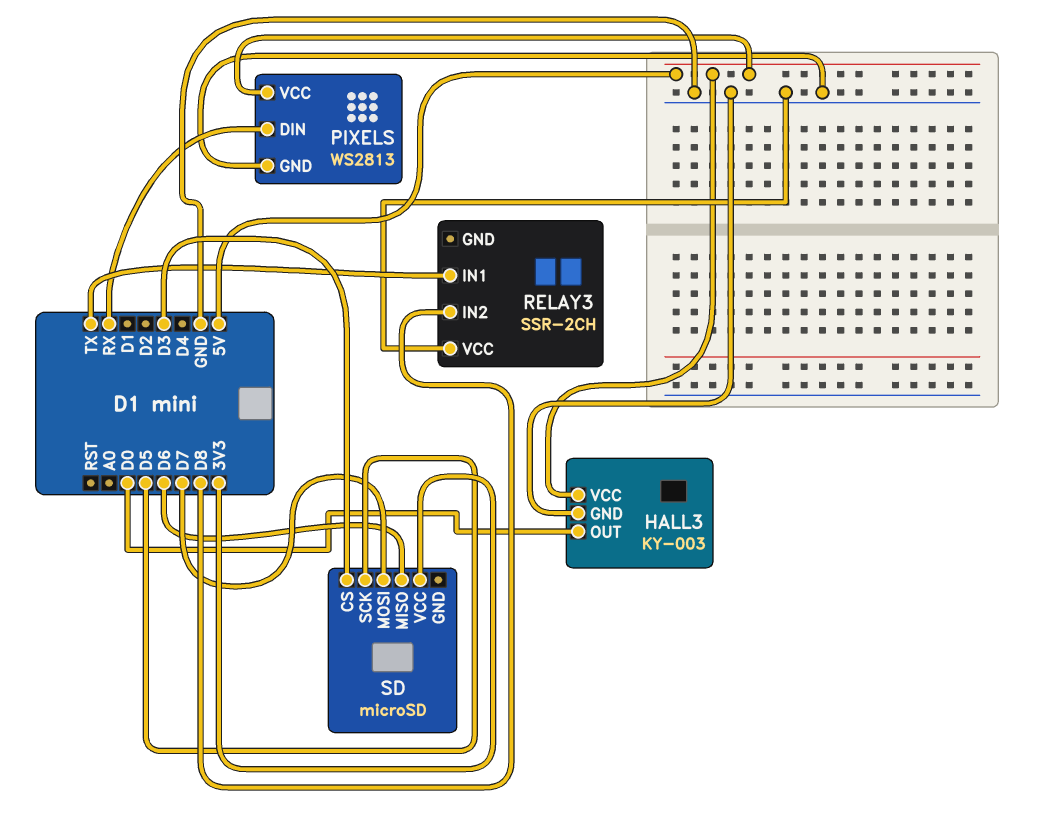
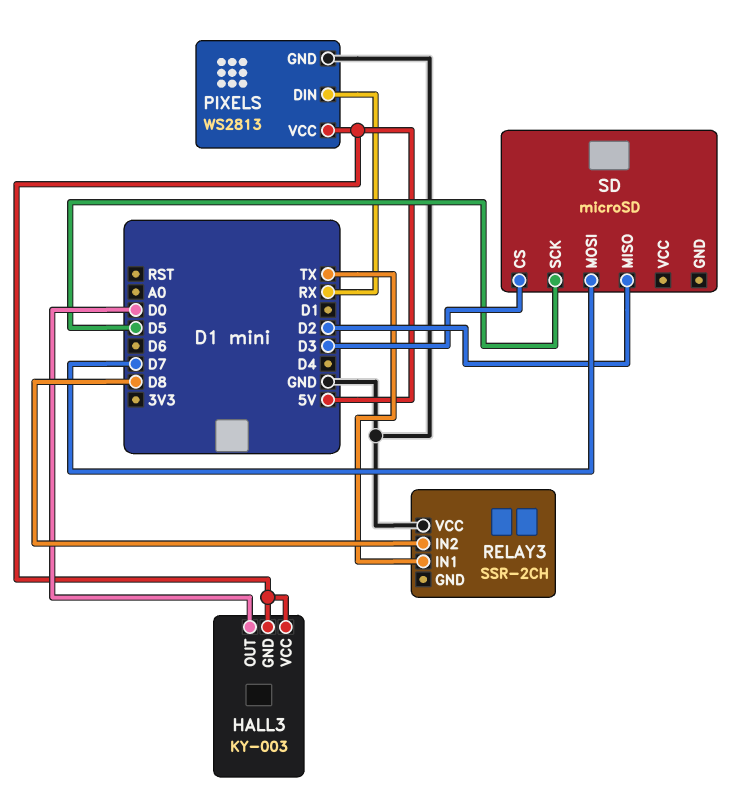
HALL3 pin GND: GND -> 5V
SD pin MISO: D6 -> D2
SD pin VCC: 3V3 -> none

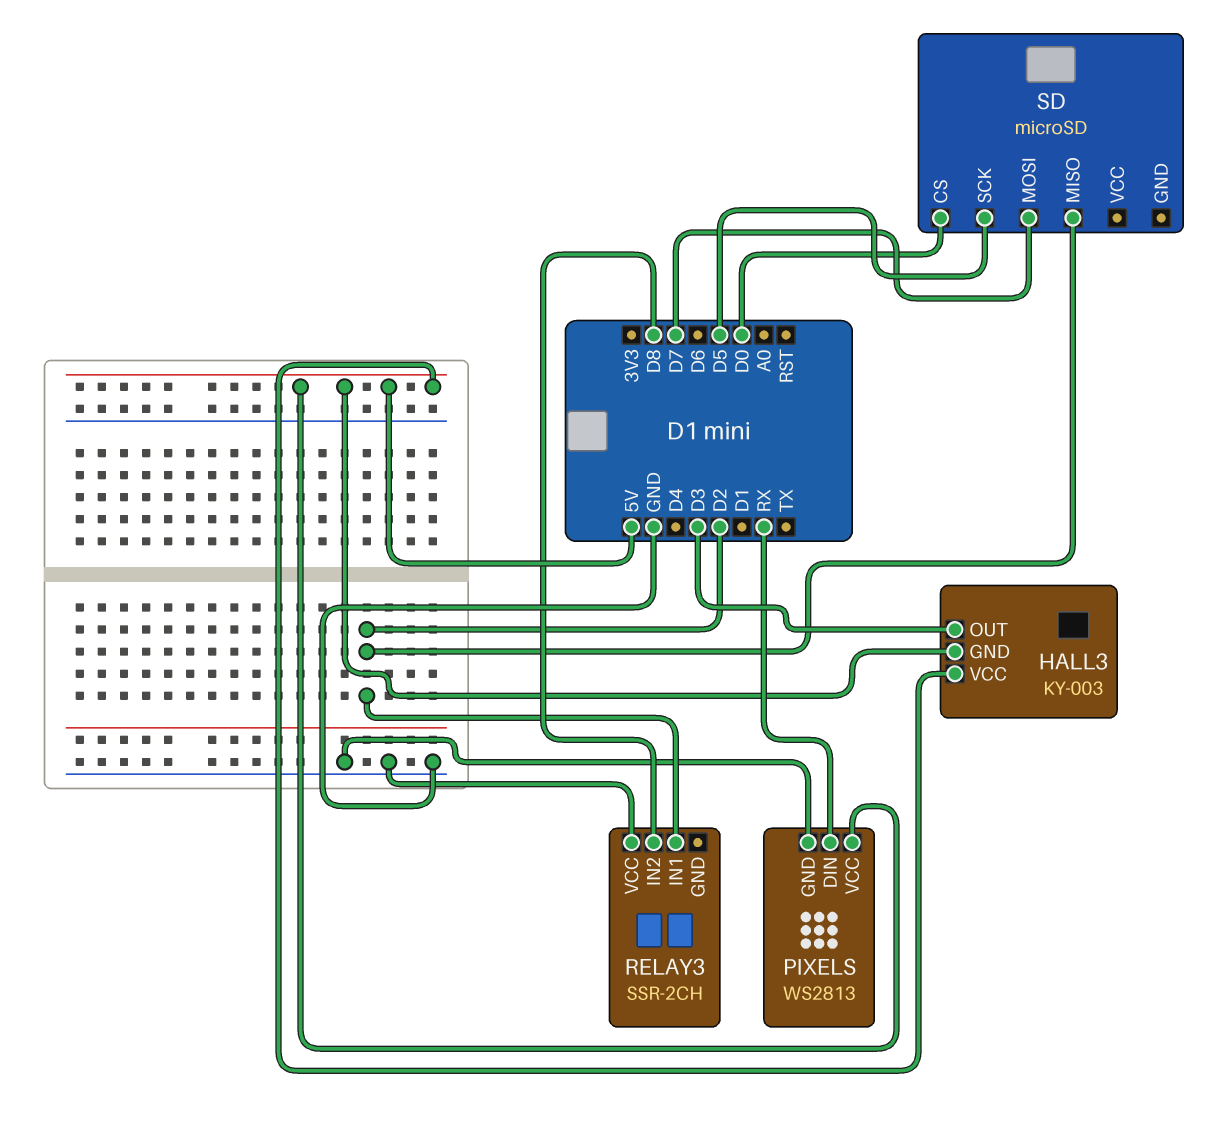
HALL3 pin OUT: D0 -> D3
RELAY3 pin IN1: TX -> D2
SD pin CS: D3 -> D0

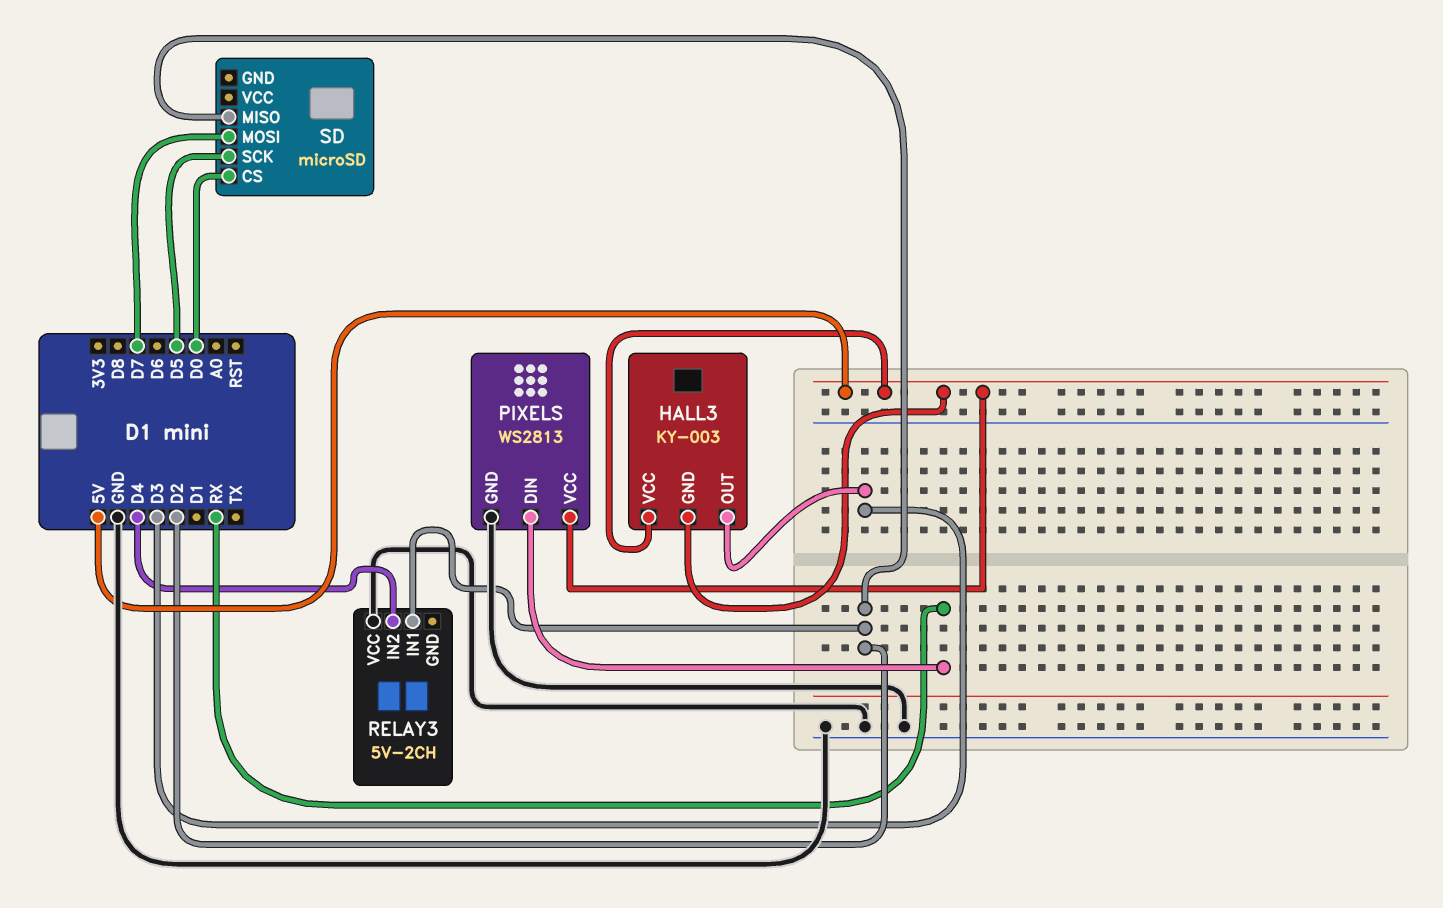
RELAY3: SSR-2CH -> 5V-2CH
RELAY3 pin IN2: D8 -> D4

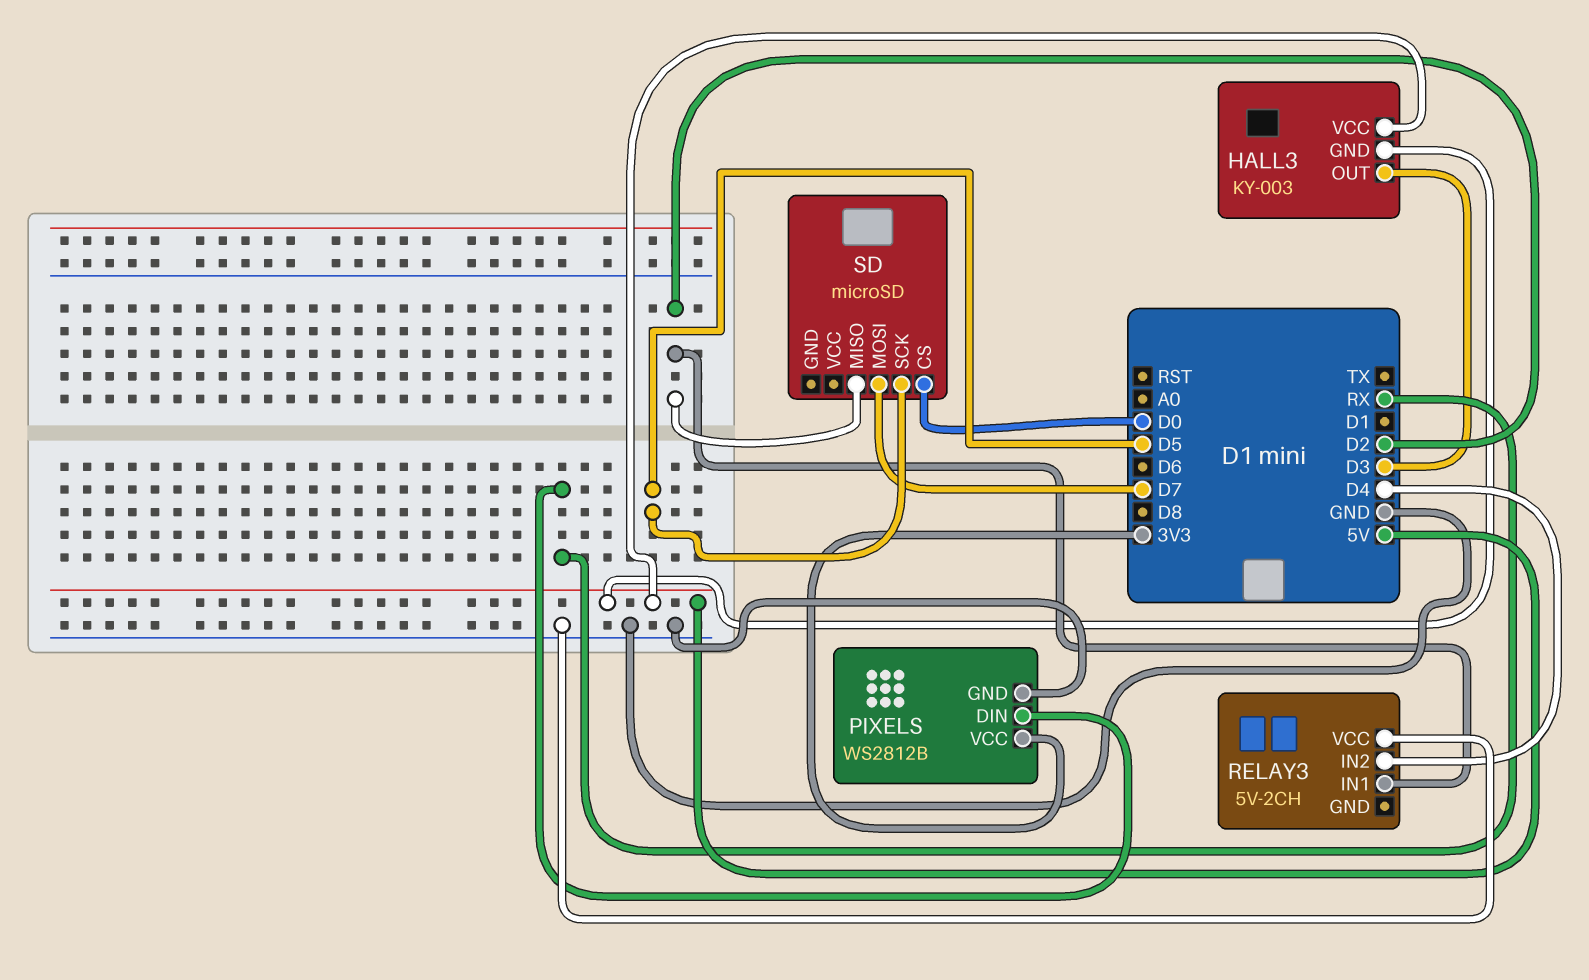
PIXELS: WS2813 -> WS2812B
PIXELS pin VCC: 5V -> 3V3

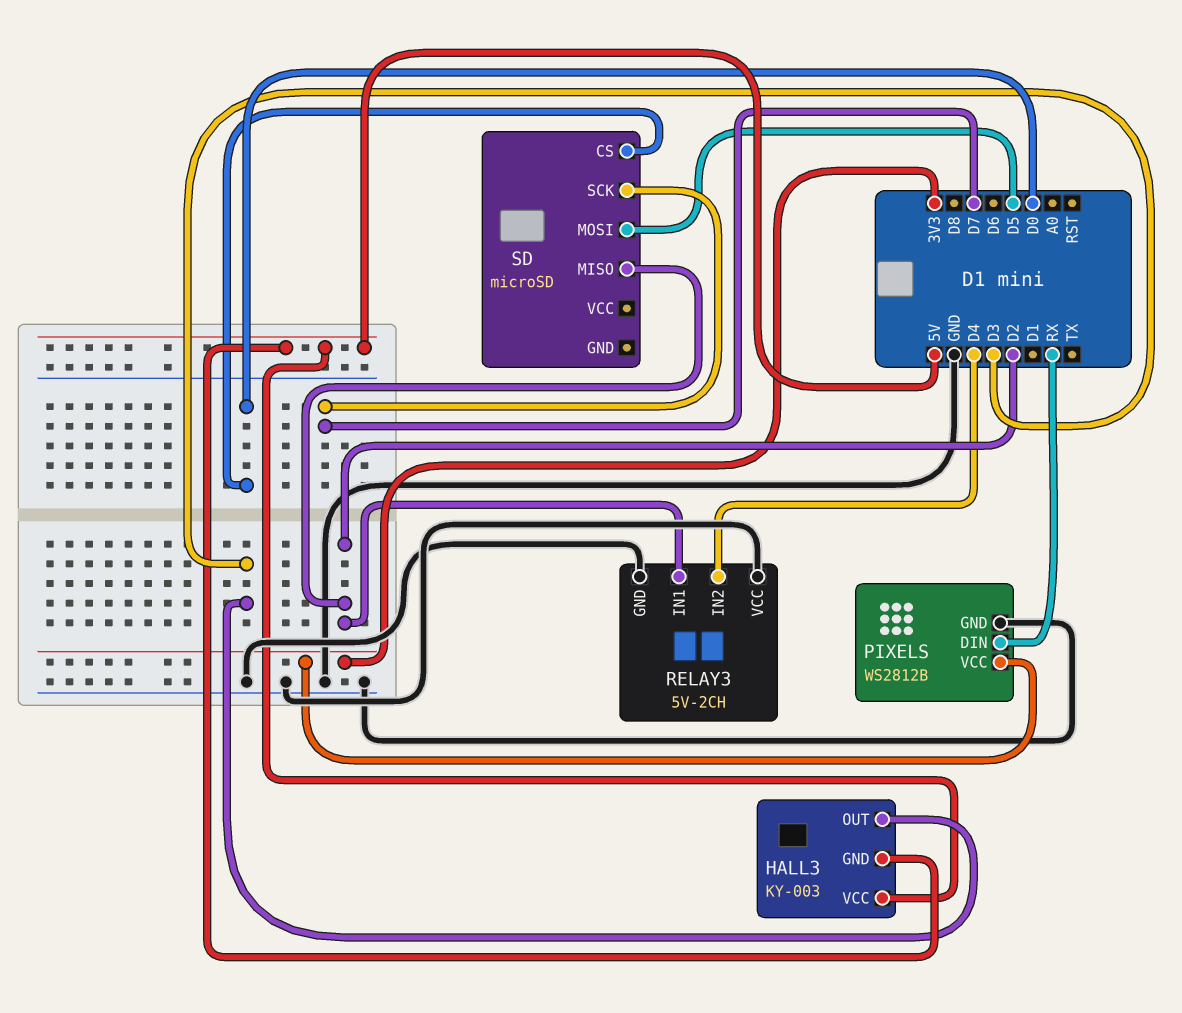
RELAY3 pin GND: none -> GND
SD pin MOSI: D7 -> D5
SD pin SCK: D5 -> D7

